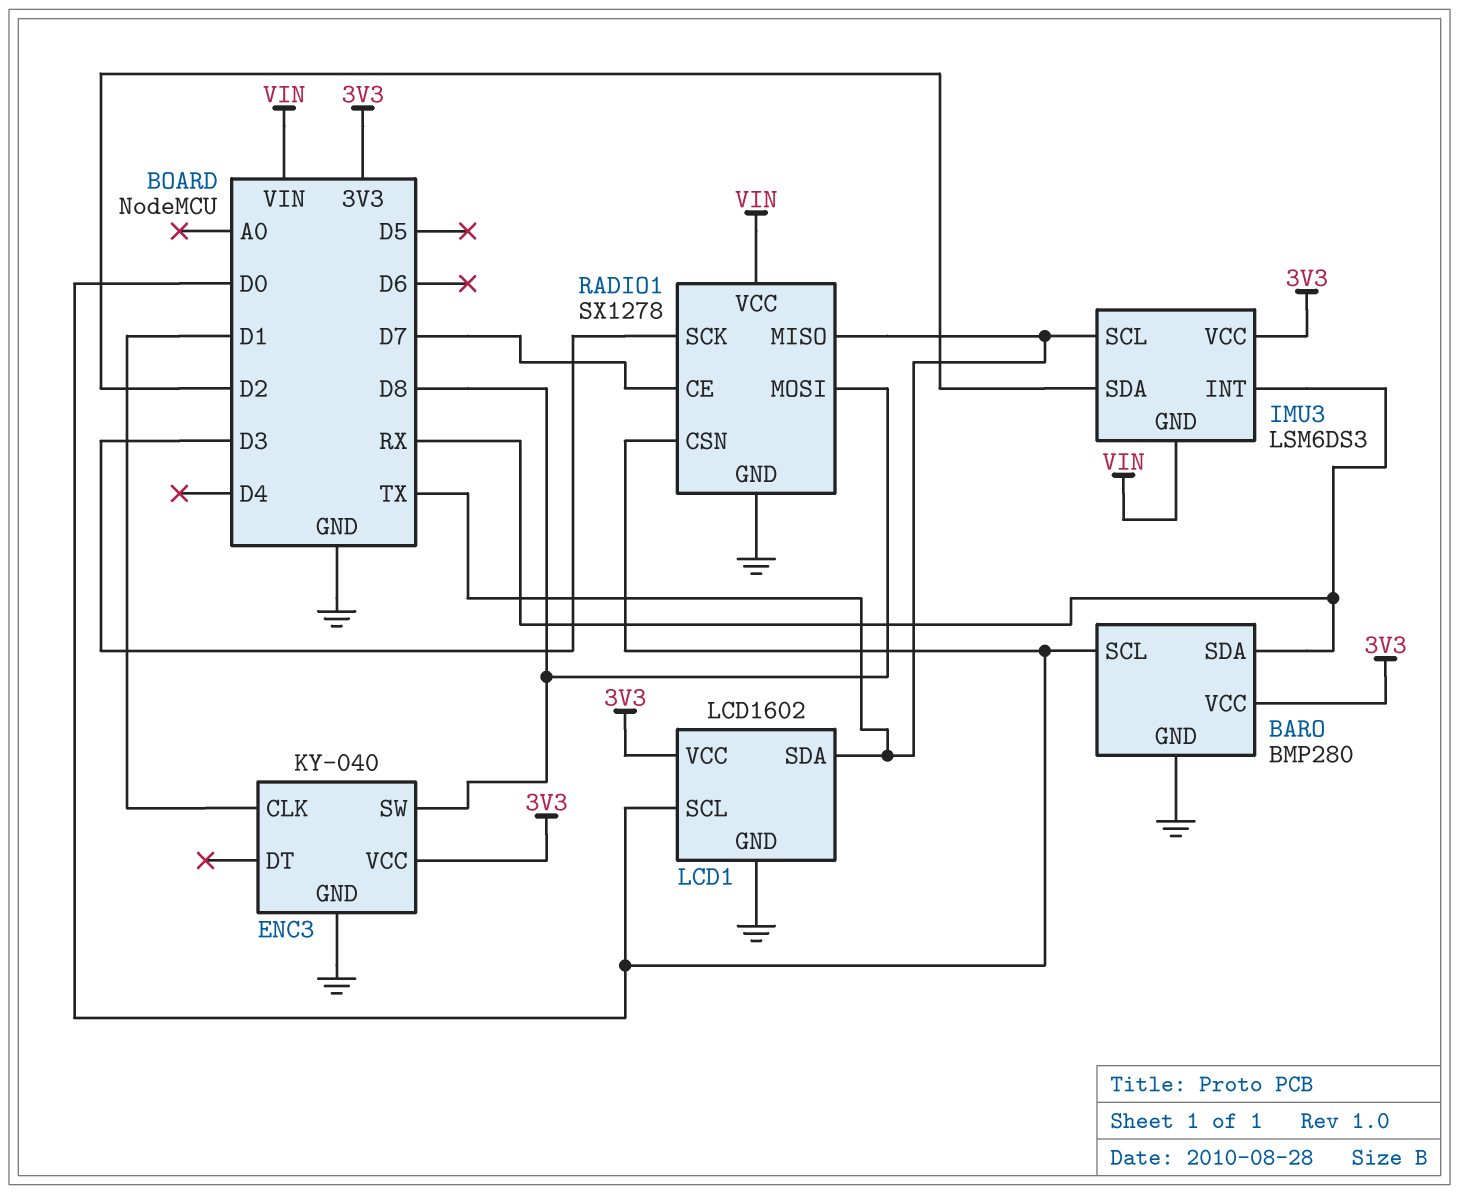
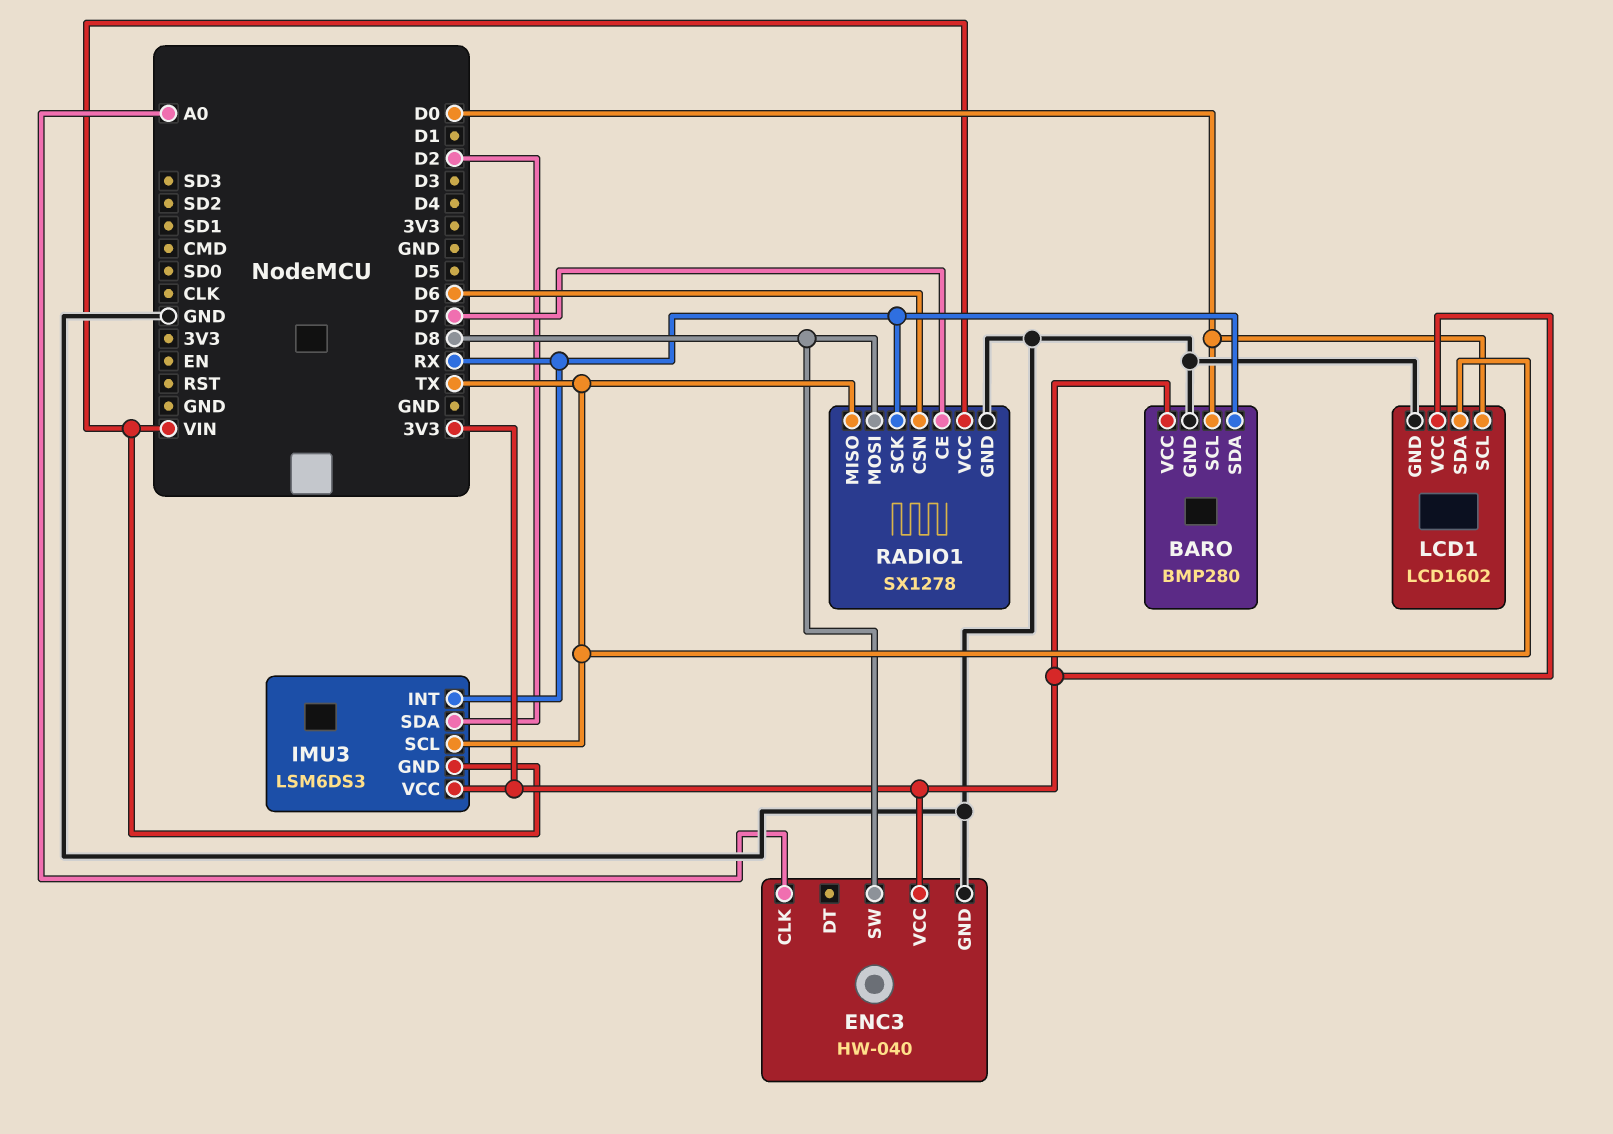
ENC3: KY-040 -> HW-040
ENC3 pin CLK: D1 -> A0
RADIO1 pin CSN: D0 -> D6
RADIO1 pin SCK: D3 -> RX

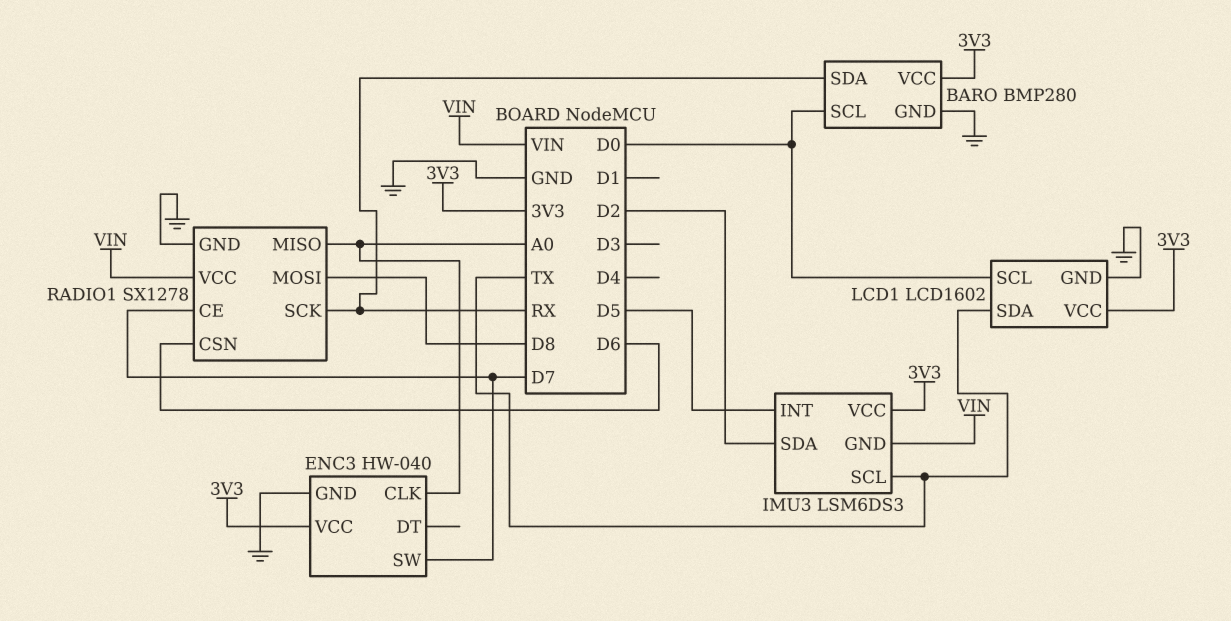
ENC3 pin SW: D8 -> D7
IMU3 pin INT: RX -> D5
RADIO1 pin MISO: TX -> A0

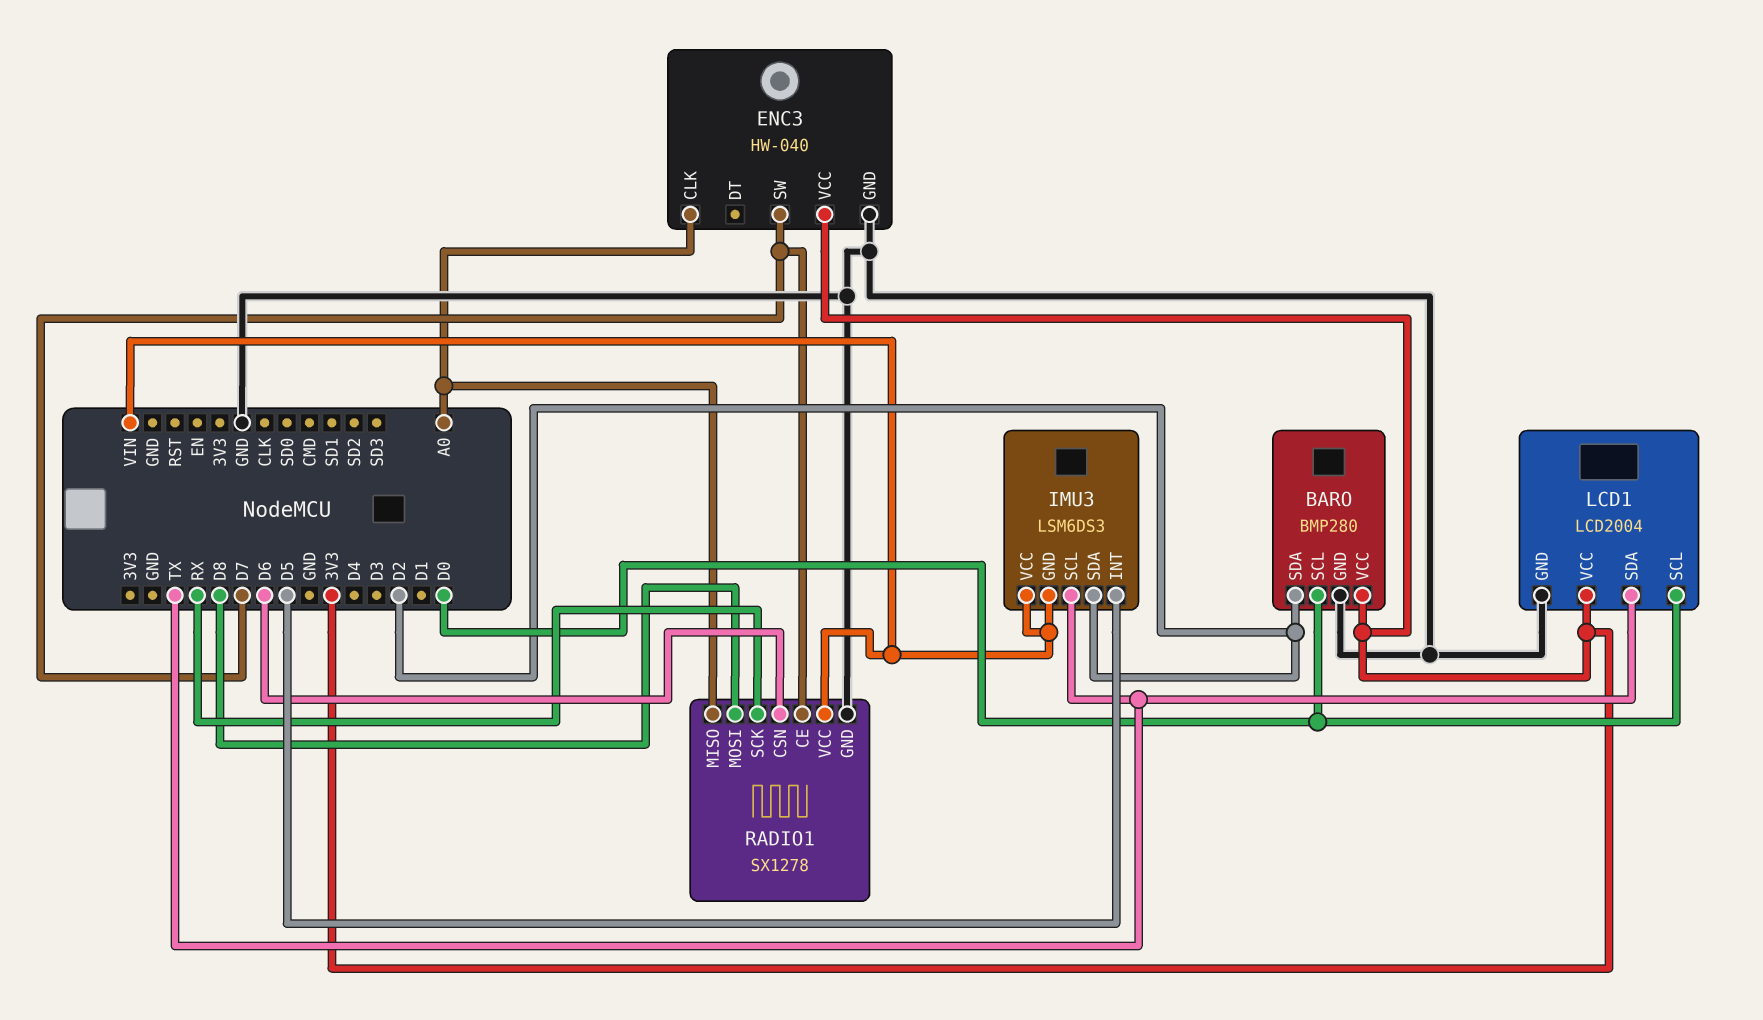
BARO pin SDA: RX -> D2
IMU3 pin VCC: 3V3 -> VIN
LCD1: LCD1602 -> LCD2004

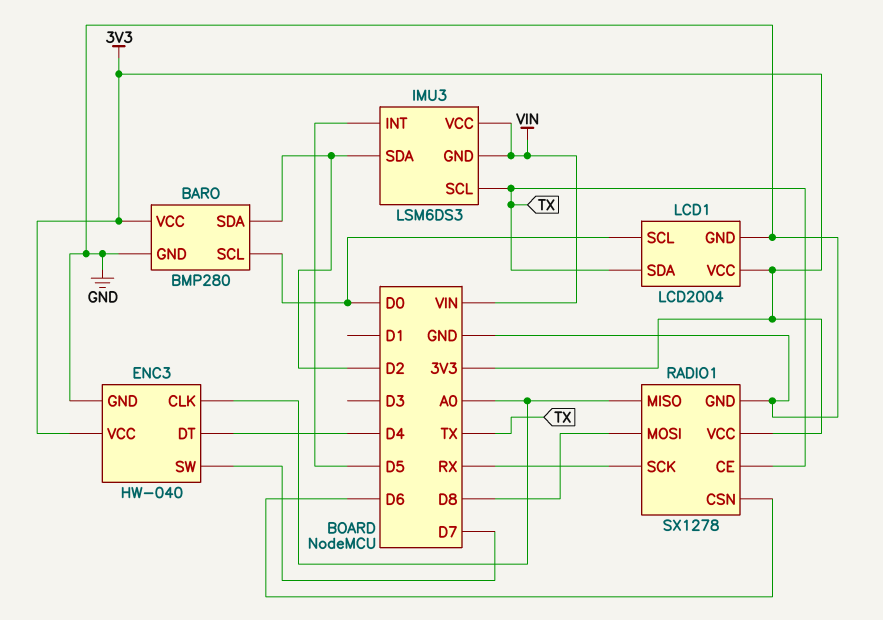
ENC3 pin DT: none -> D4
RADIO1 pin CE: D7 -> TX
RADIO1 pin VCC: VIN -> 3V3

